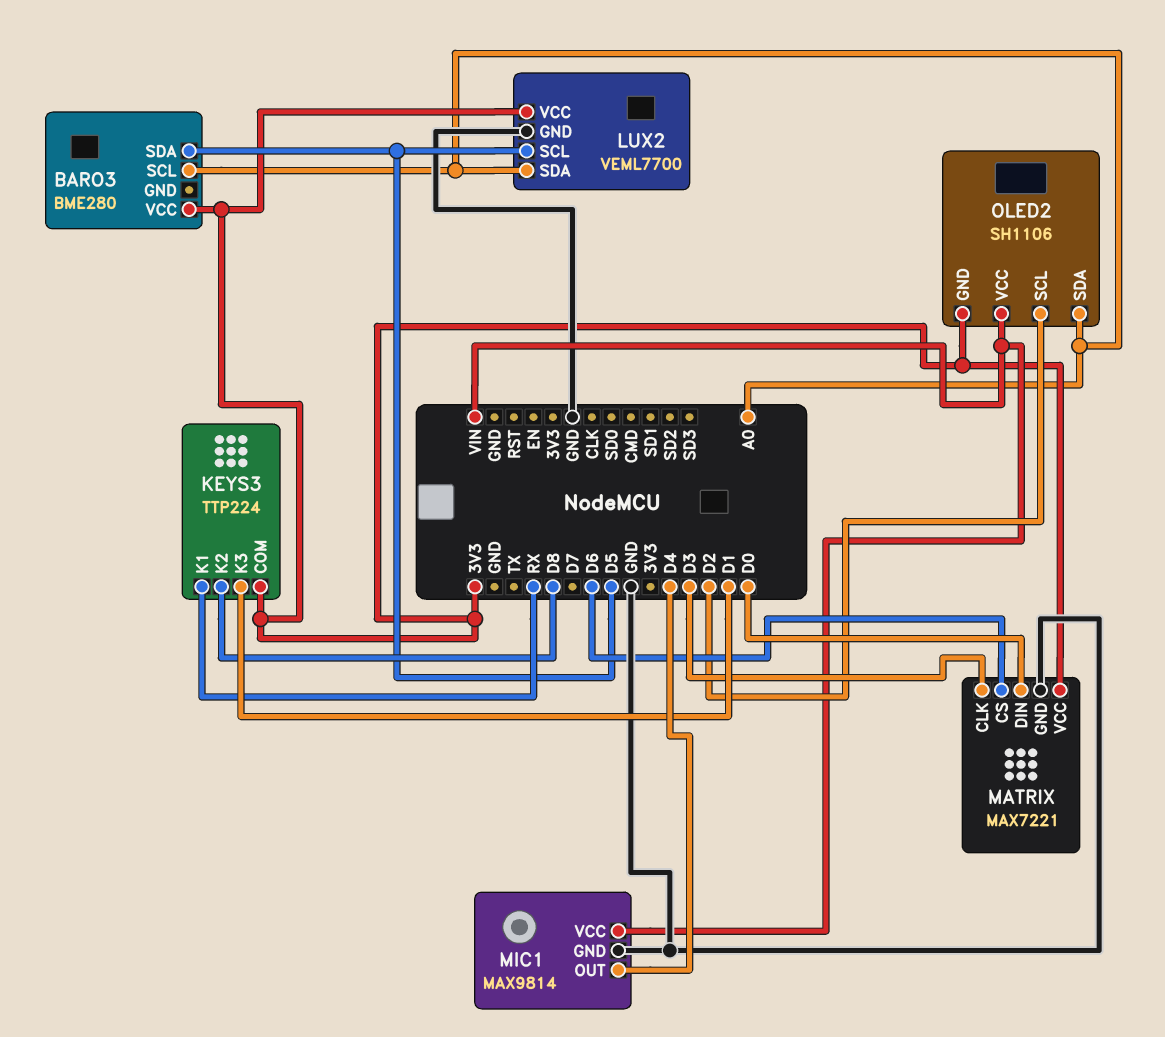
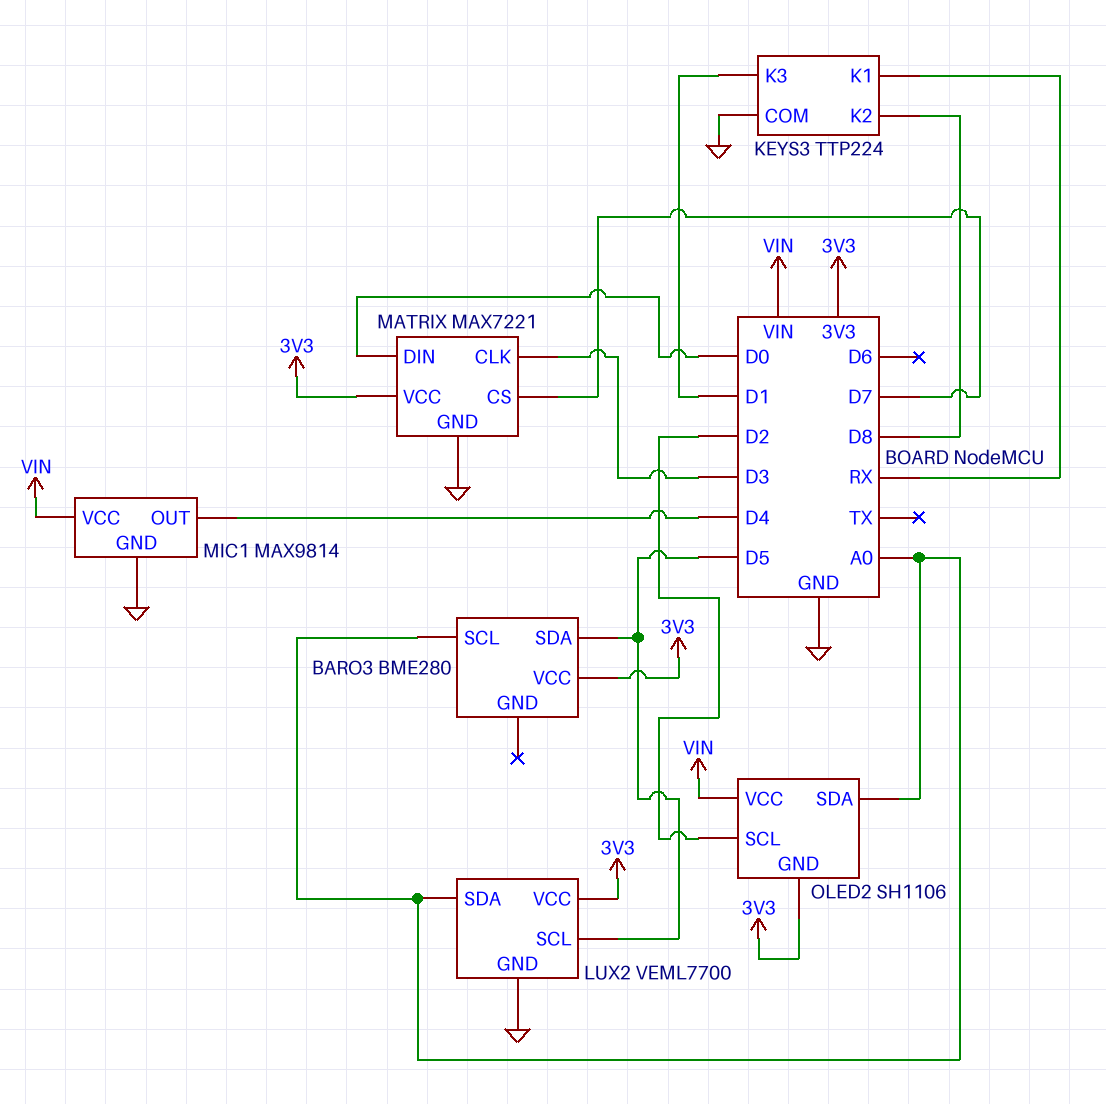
KEYS3 pin COM: 3V3 -> GND
MATRIX pin CS: D6 -> D7

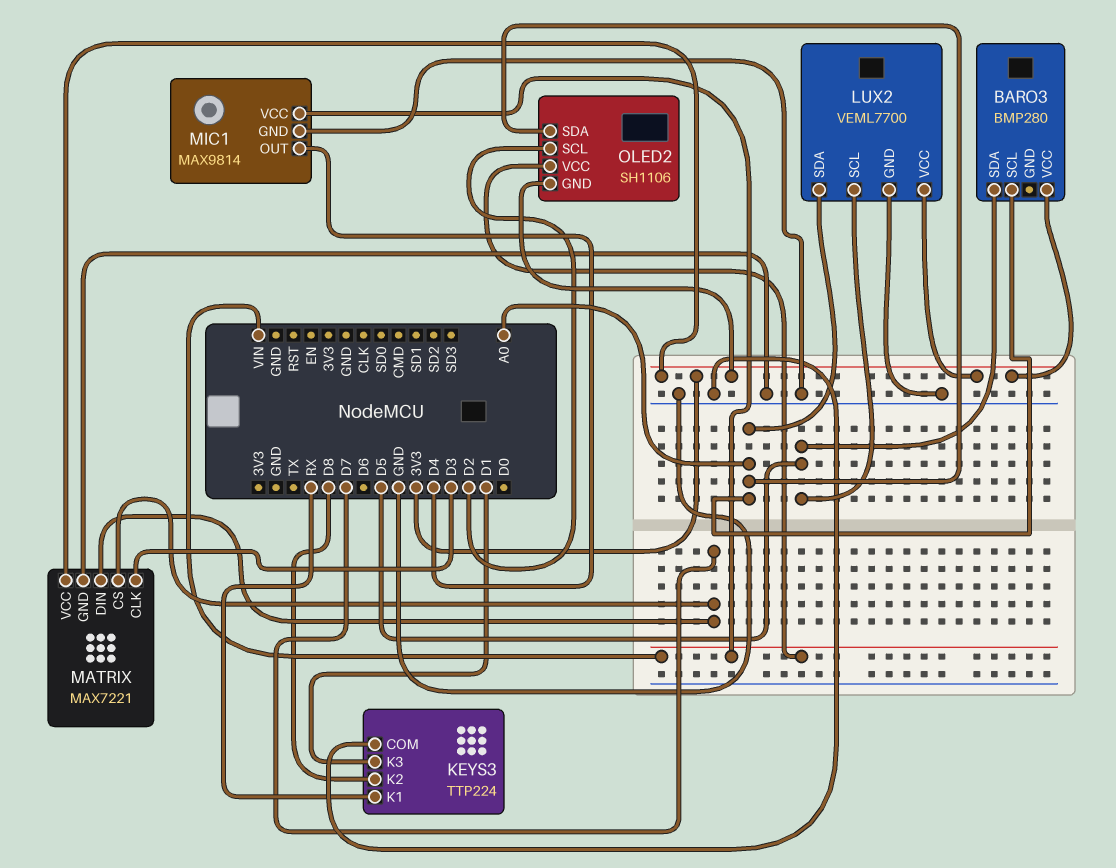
BARO3: BME280 -> BMP280
MATRIX pin DIN: D0 -> D7

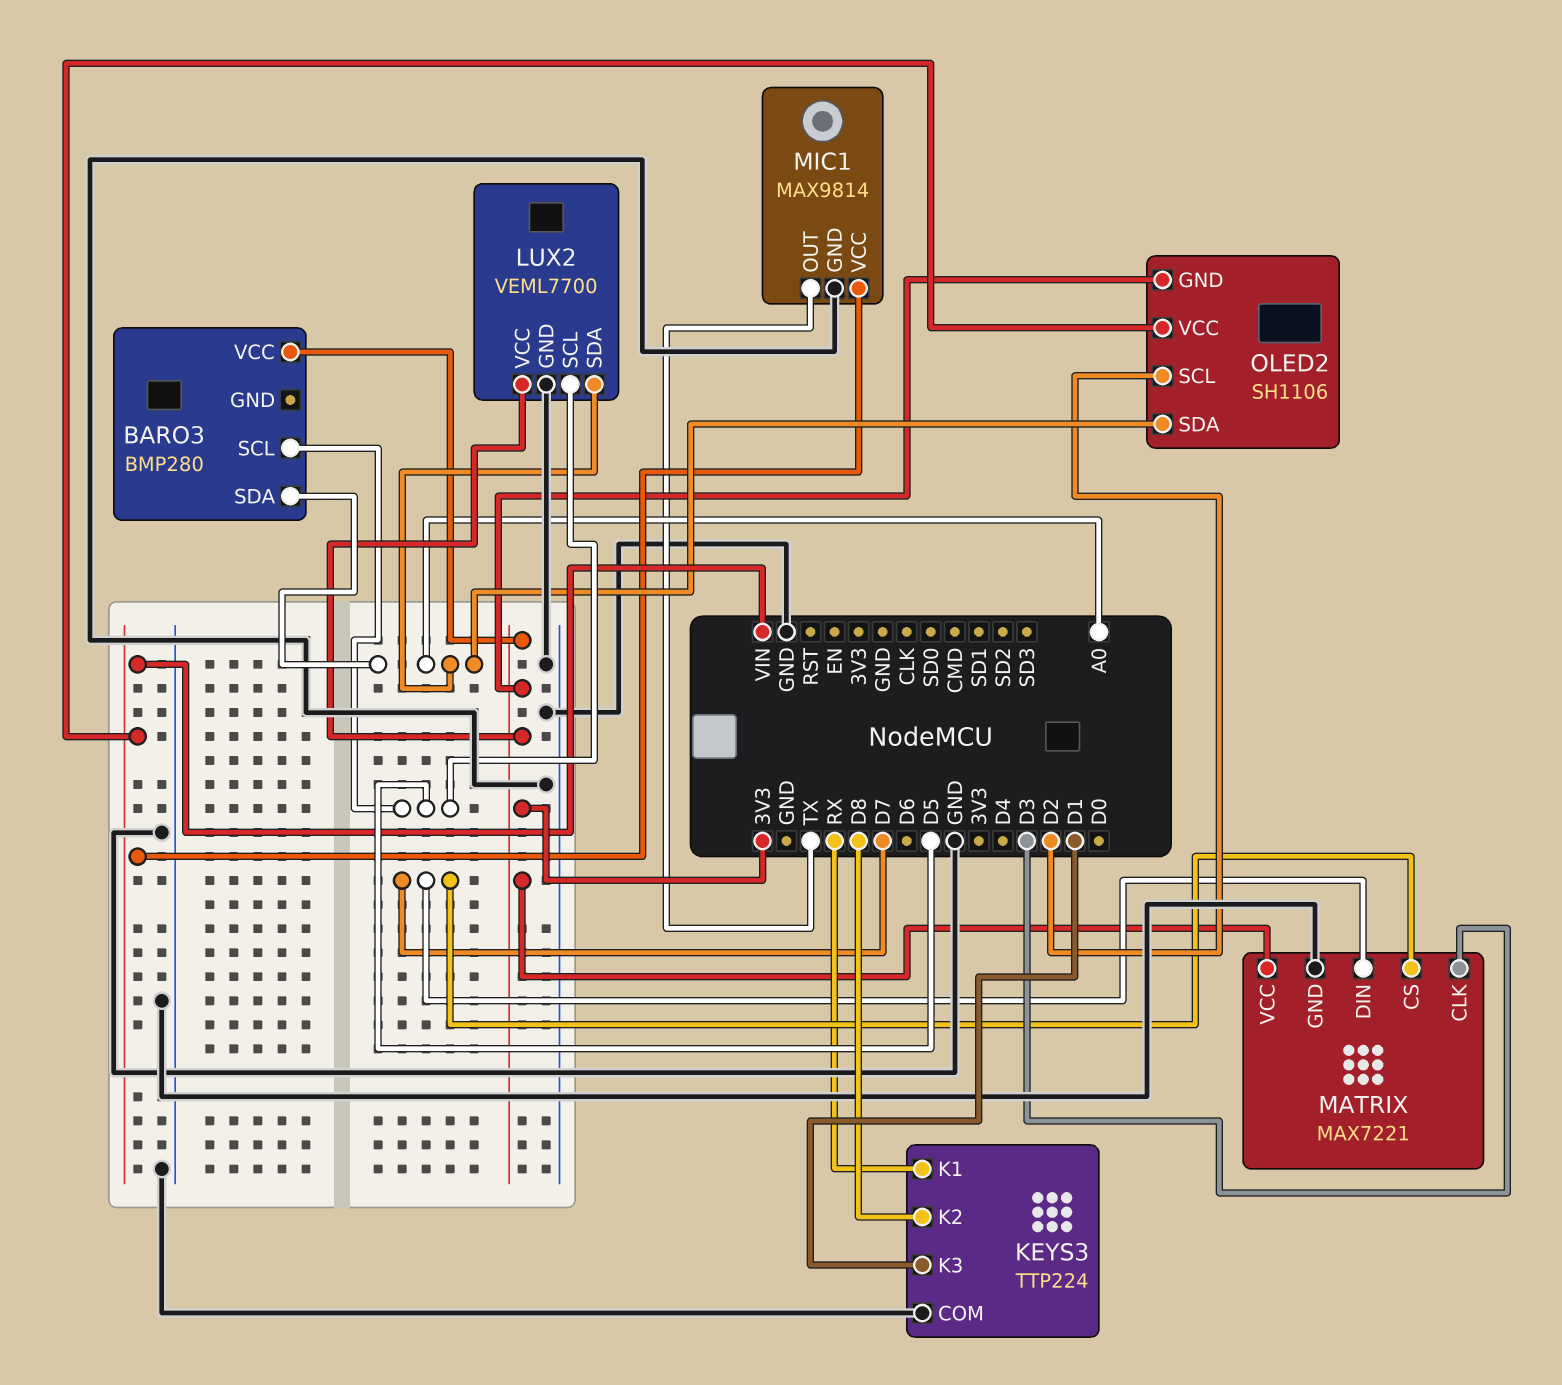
BARO3 pin SCL: A0 -> D5
BARO3 pin SDA: D5 -> A0
MIC1 pin OUT: D4 -> TX

